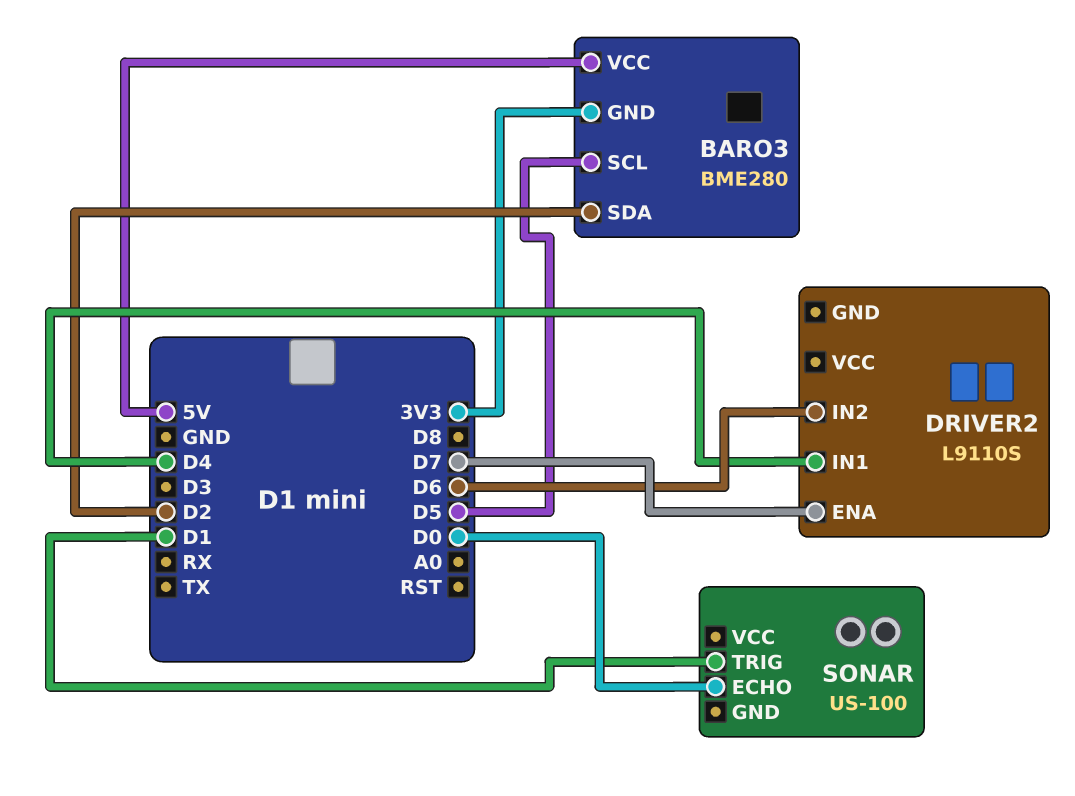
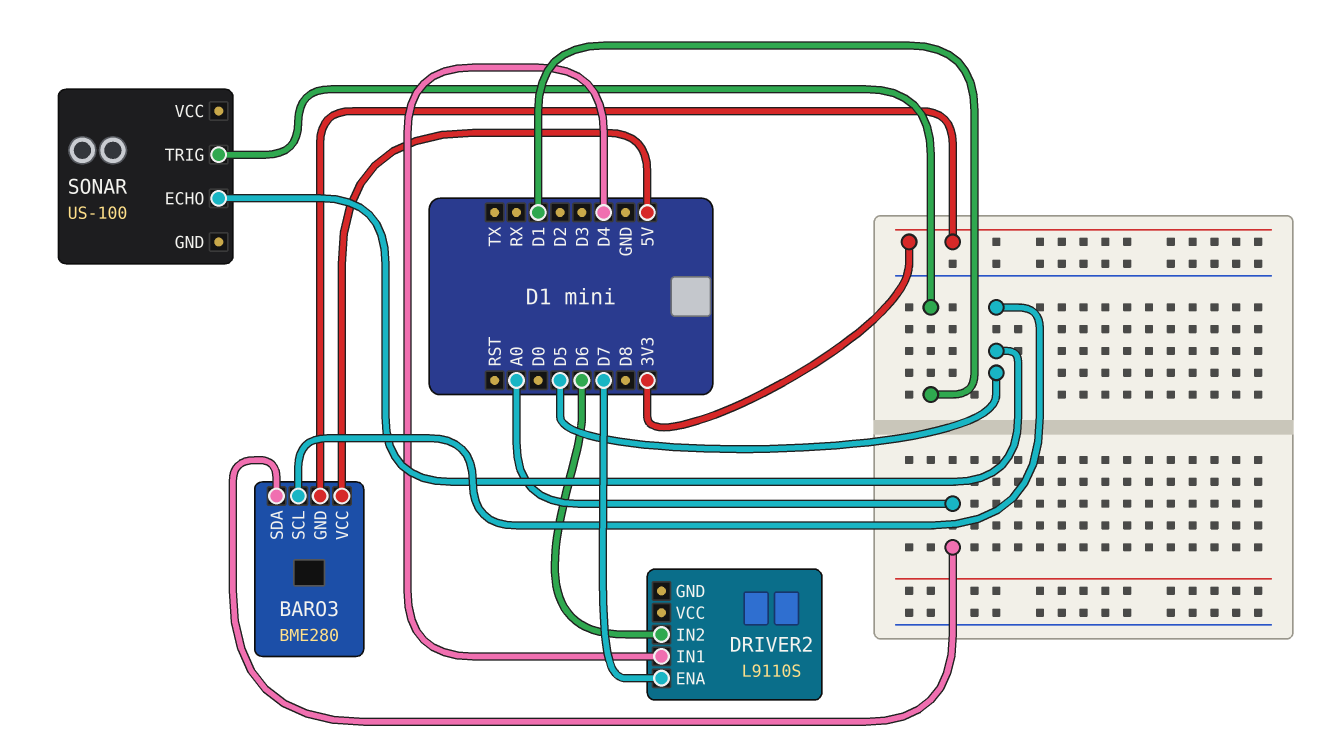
BARO3 pin SDA: D2 -> A0
SONAR pin ECHO: D0 -> D5

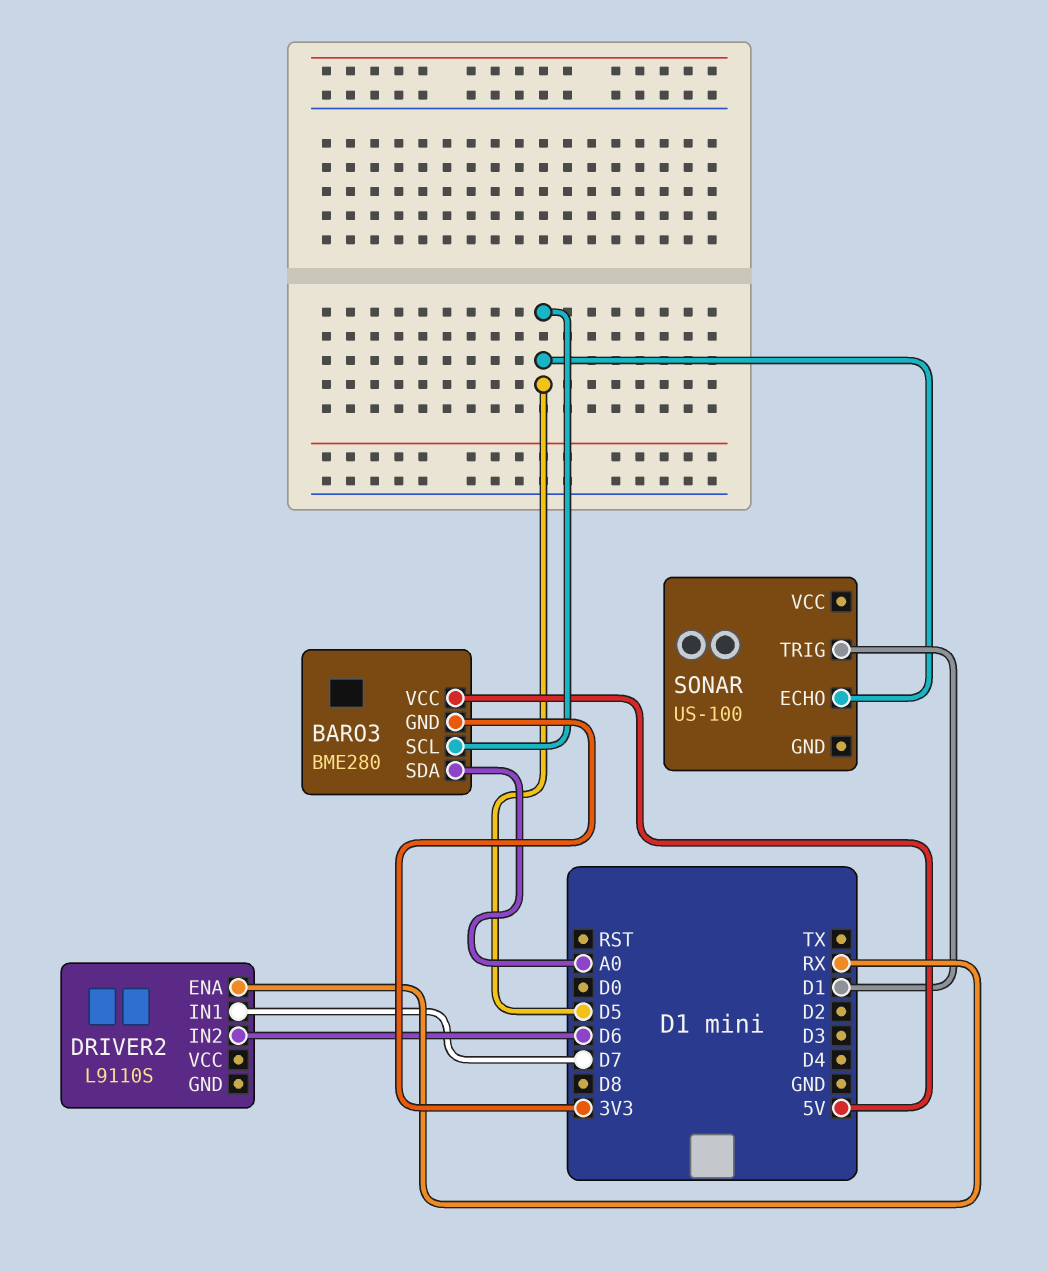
DRIVER2 pin ENA: D7 -> RX
DRIVER2 pin IN1: D4 -> D7

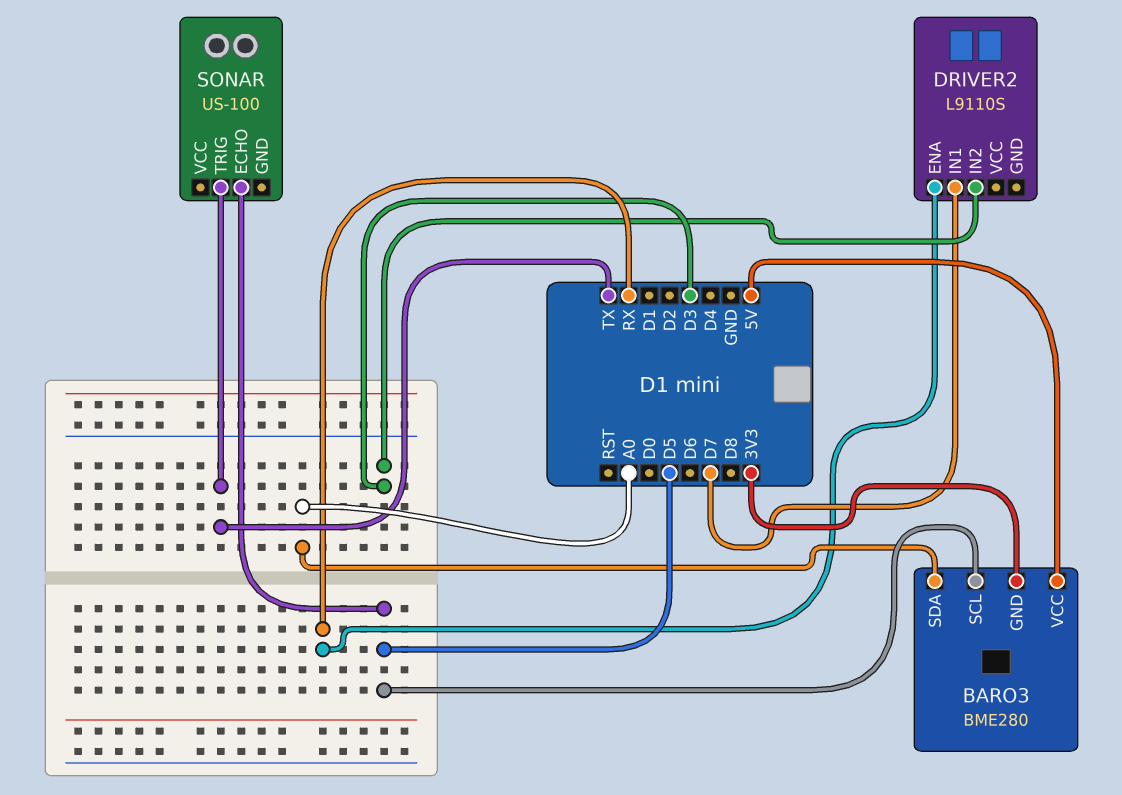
DRIVER2 pin IN2: D6 -> D3
SONAR pin TRIG: D1 -> TX

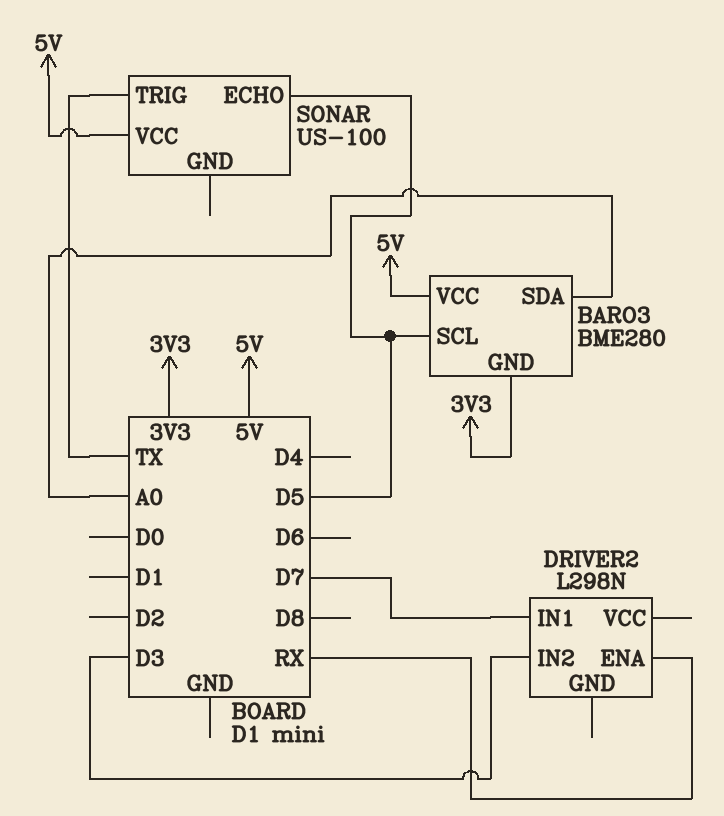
DRIVER2: L9110S -> L298N
SONAR pin VCC: none -> 5V

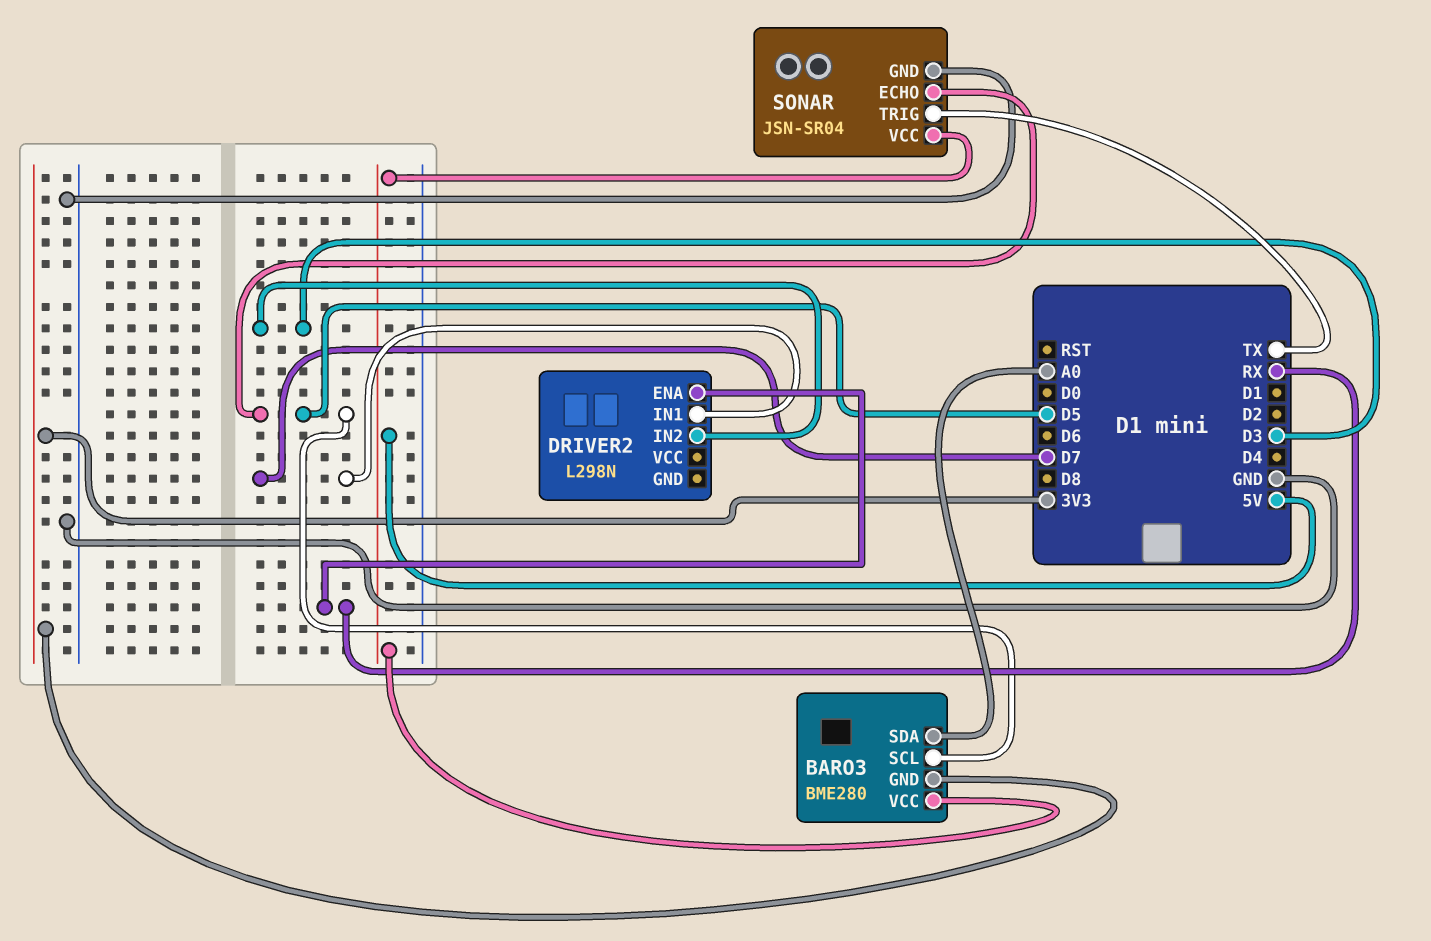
SONAR: US-100 -> JSN-SR04
SONAR pin GND: none -> GND

